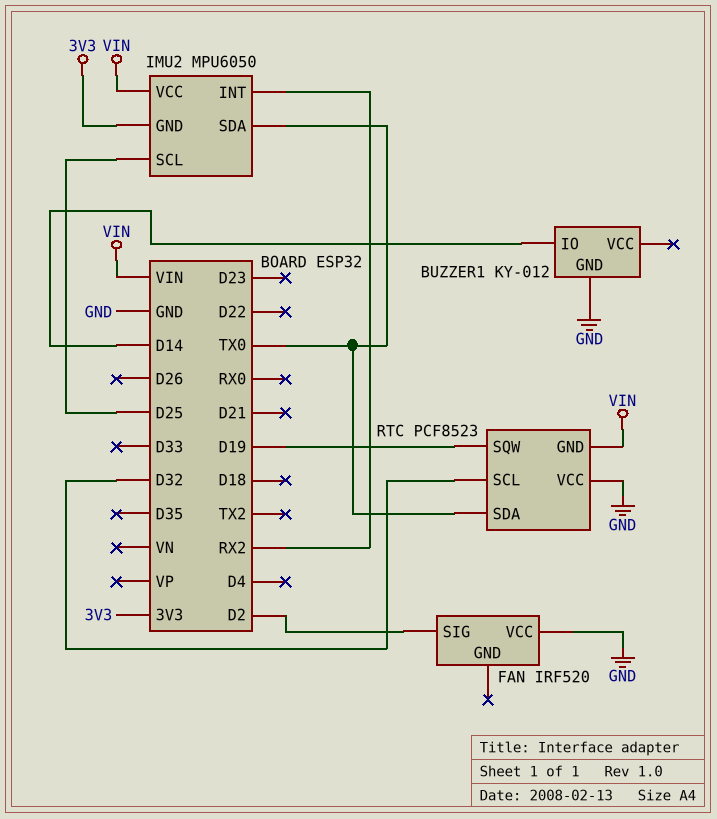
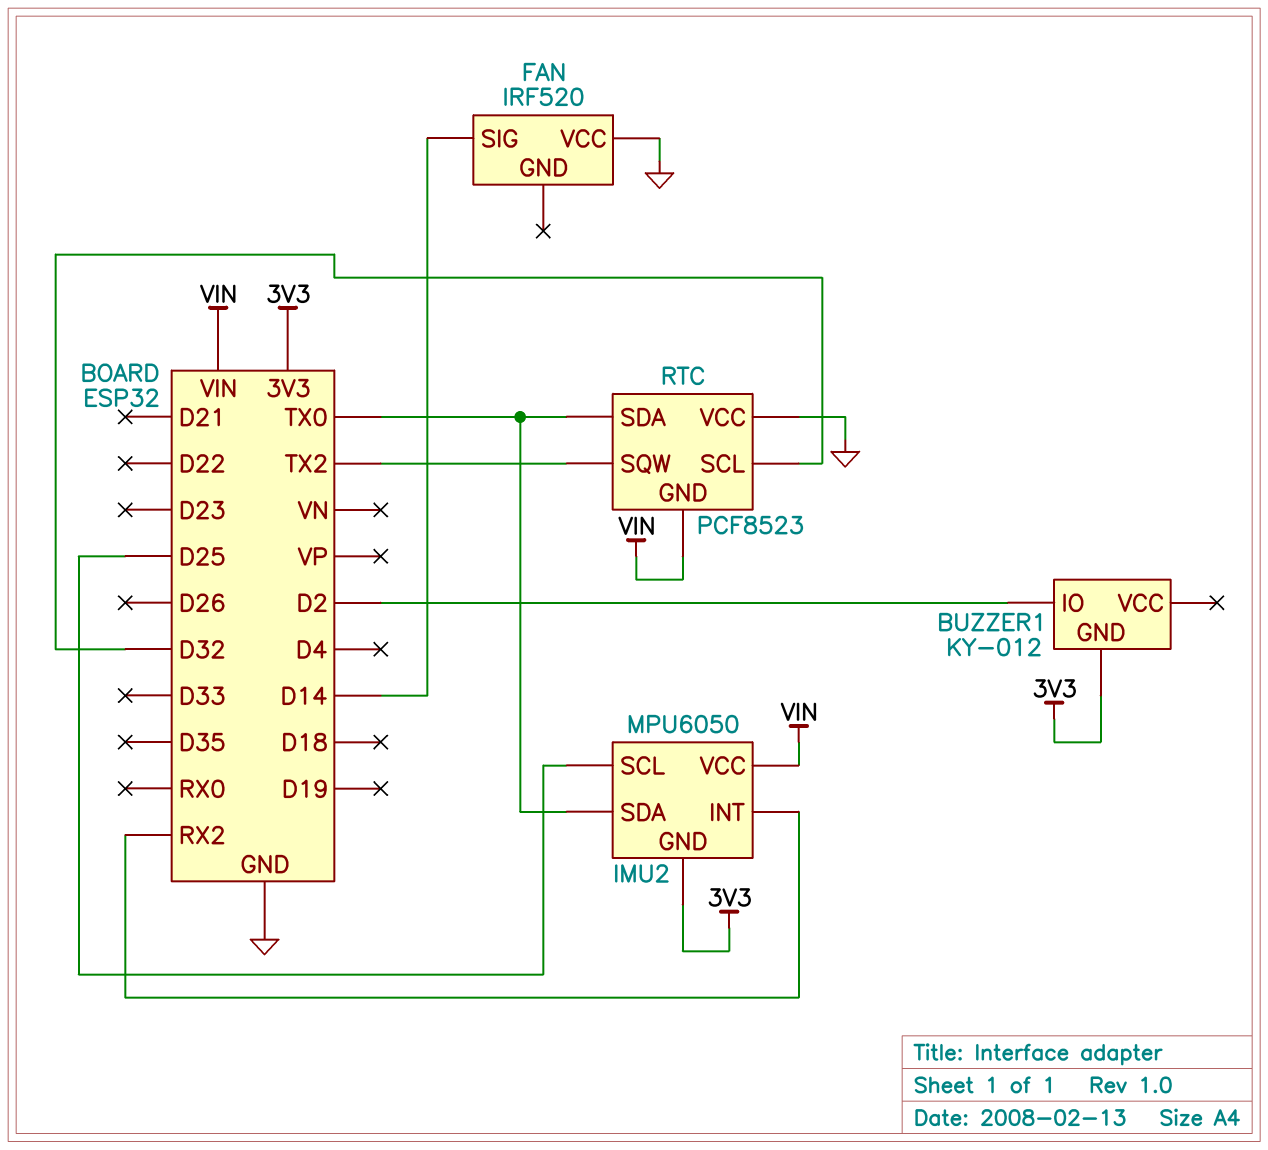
BUZZER1 pin GND: GND -> 3V3
BUZZER1 pin IO: D14 -> D2
FAN pin SIG: D2 -> D14
RTC pin SQW: D19 -> TX2

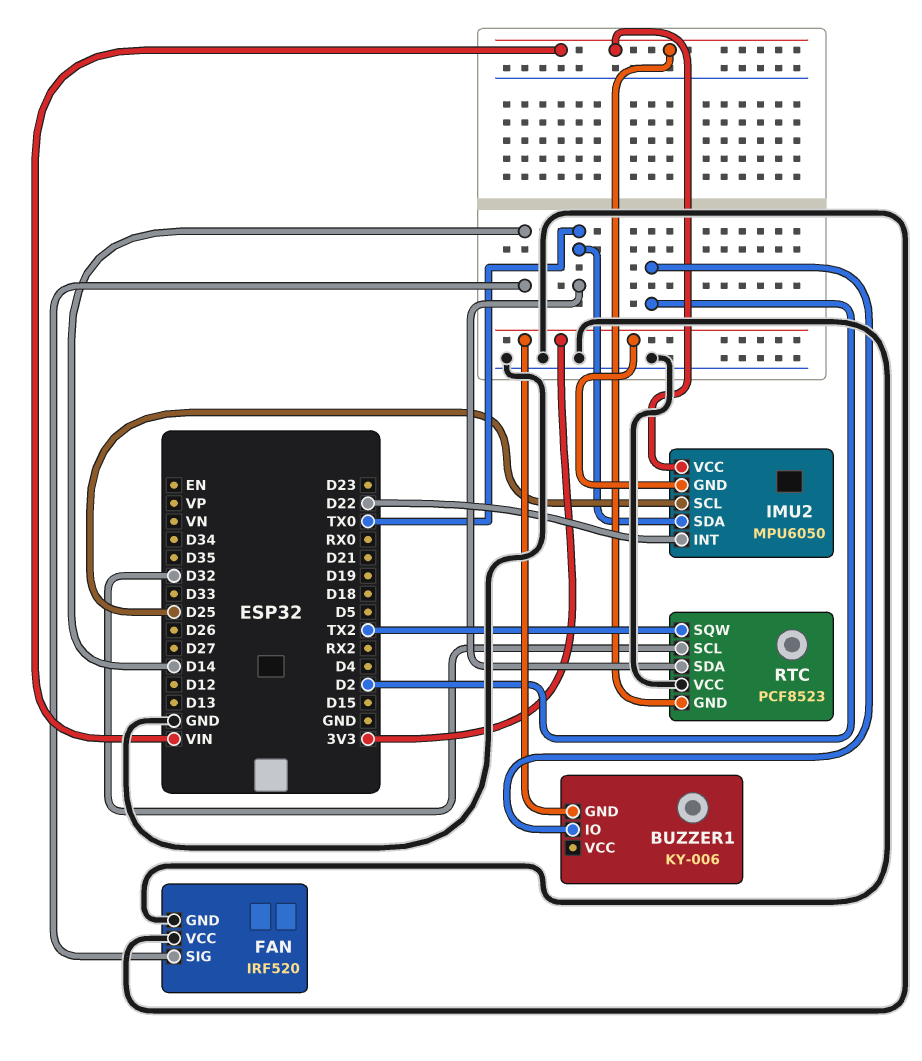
BUZZER1: KY-012 -> KY-006
FAN pin GND: none -> GND
IMU2 pin INT: RX2 -> D22

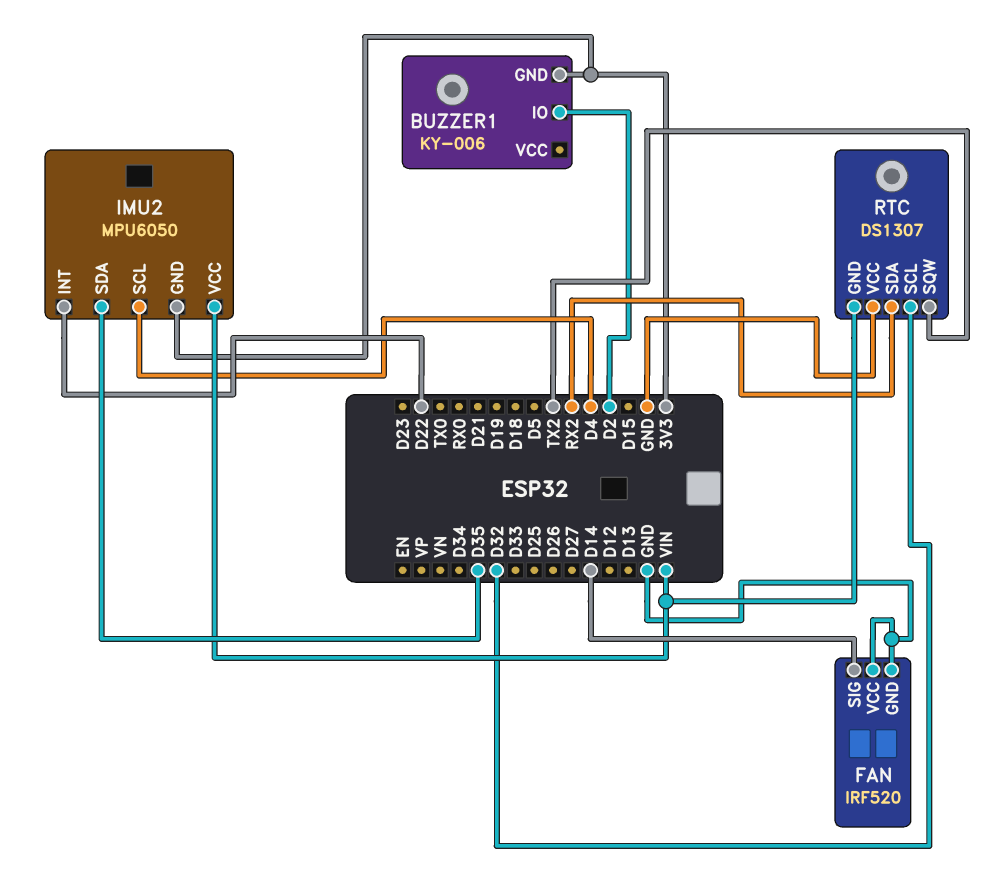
IMU2 pin SCL: D25 -> D4
IMU2 pin SDA: TX0 -> D35
RTC: PCF8523 -> DS1307
RTC pin SDA: TX0 -> RX2

